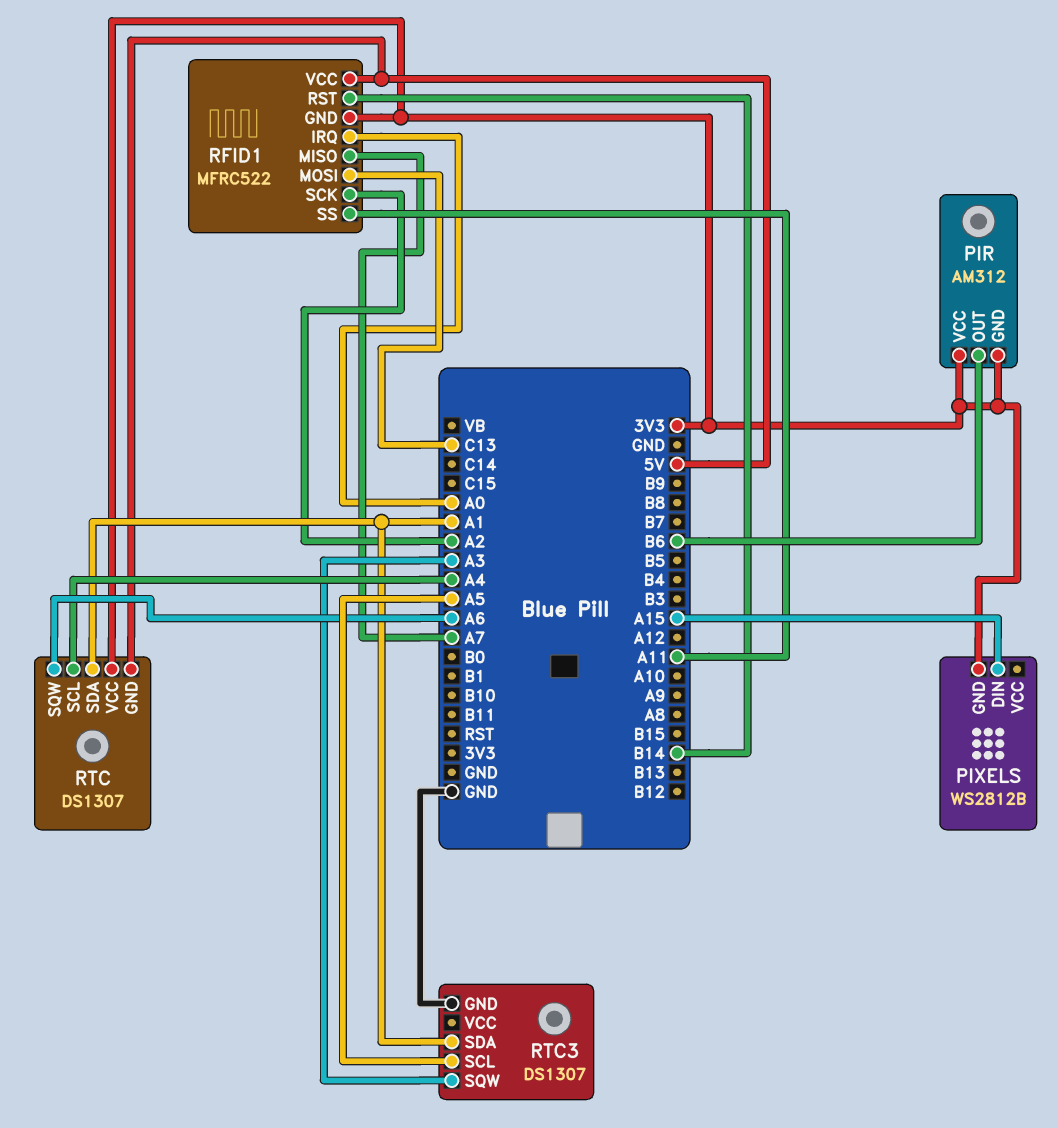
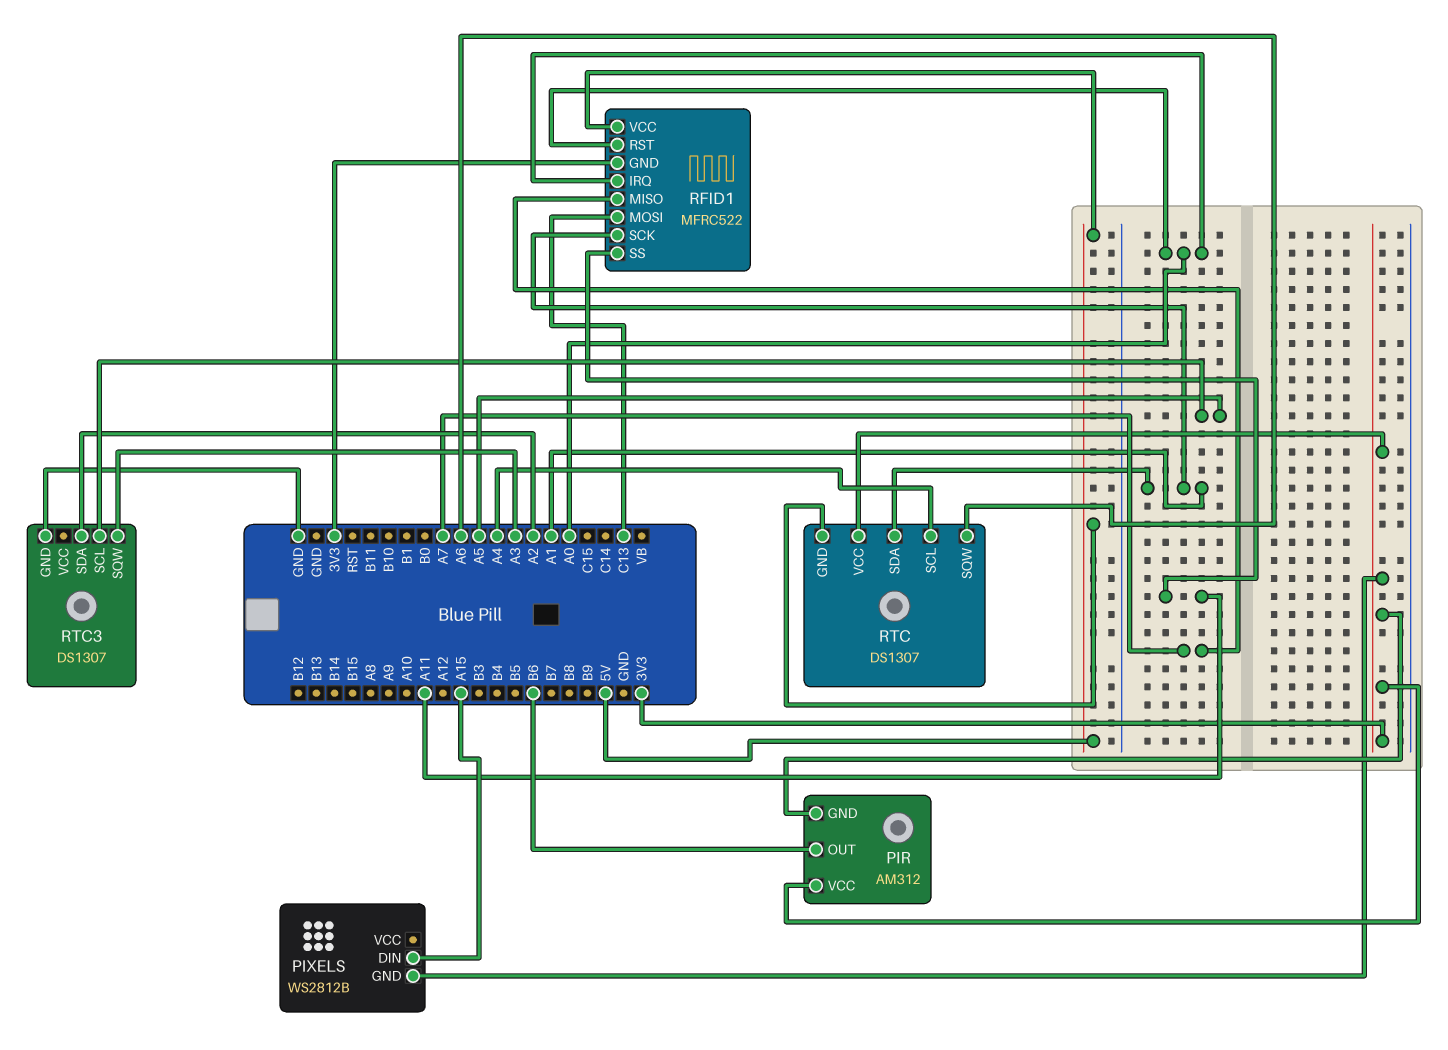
RFID1 pin RST: B14 -> A0
RFID1 pin SCK: A2 -> A1
RTC3 pin SDA: A1 -> A2

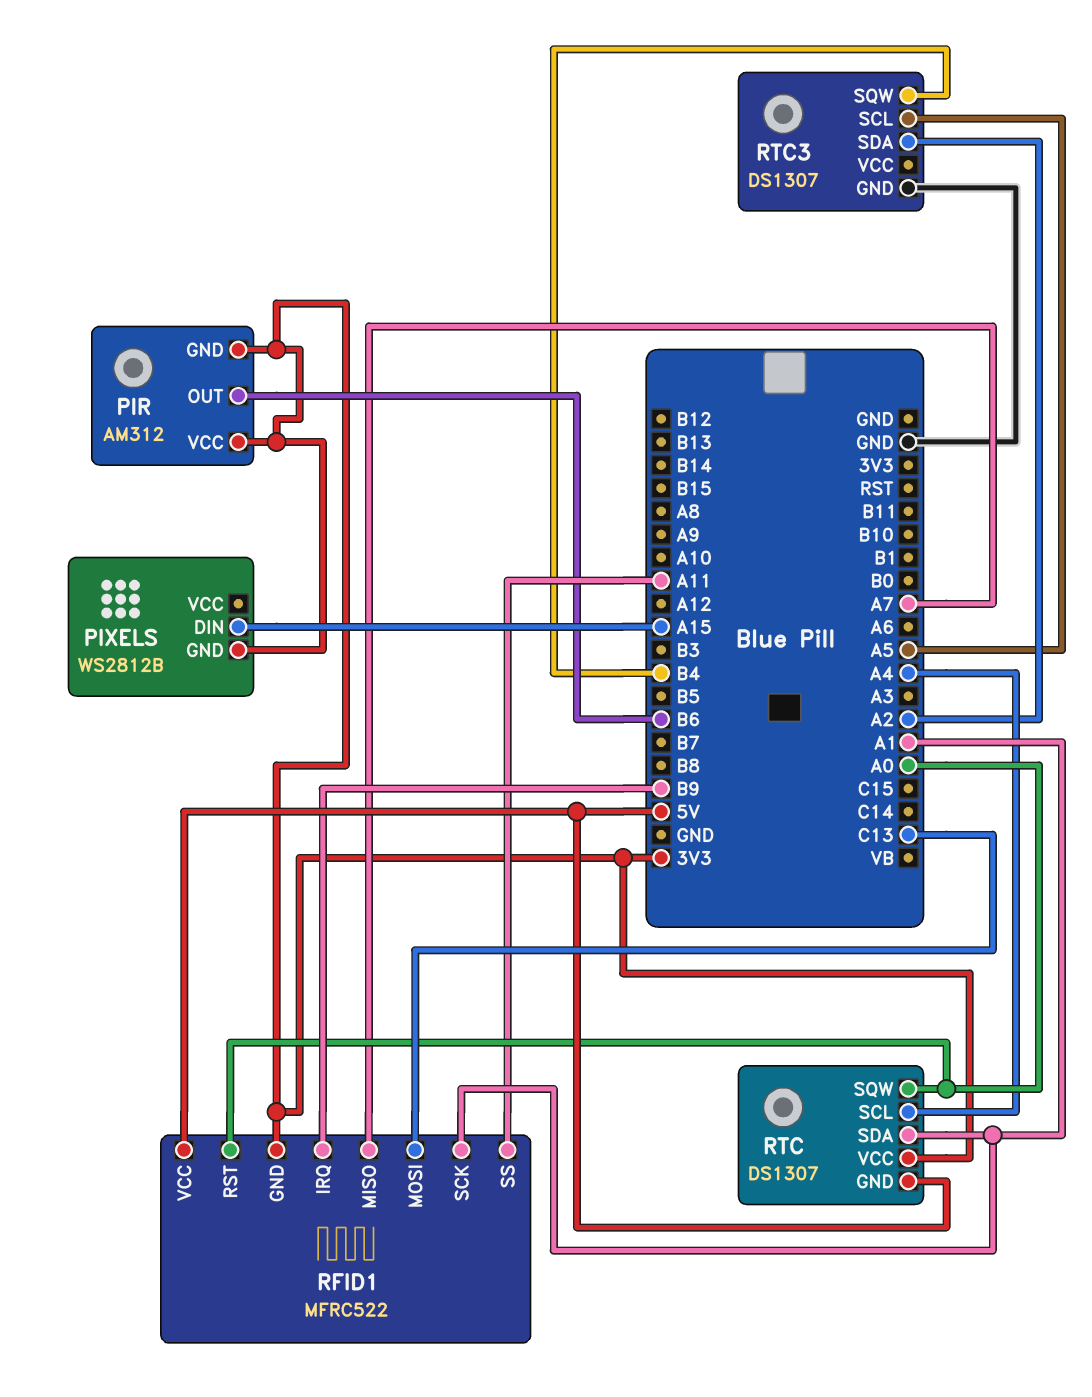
RFID1 pin IRQ: A0 -> B9
RTC pin SQW: A6 -> A0
RTC3 pin SQW: A3 -> B4

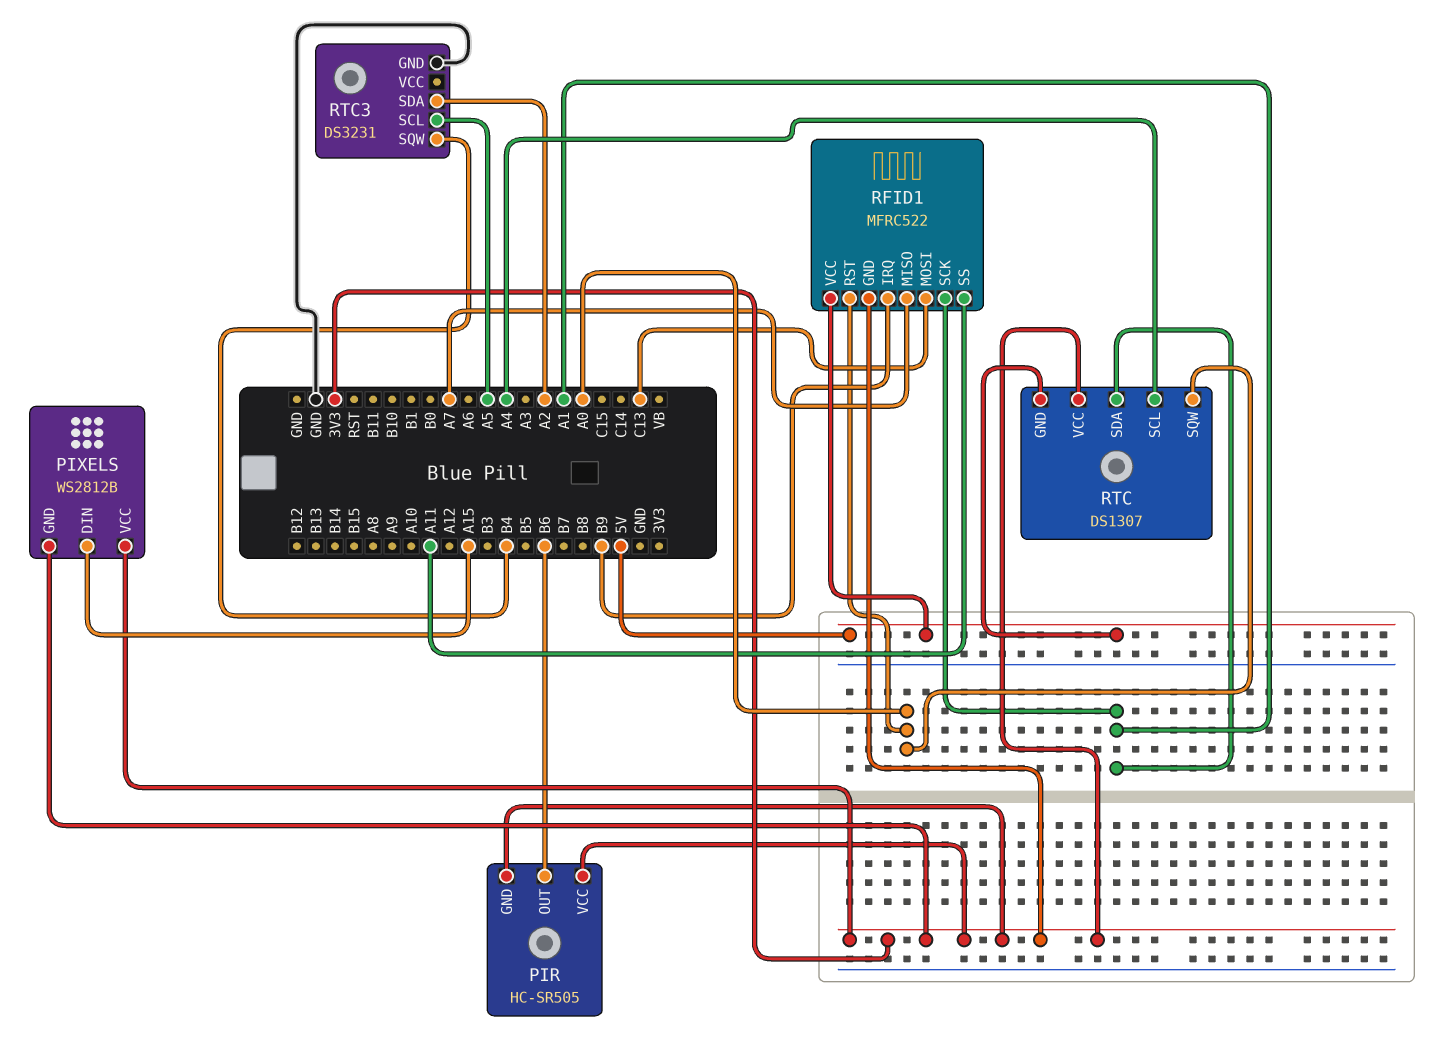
PIR: AM312 -> HC-SR505
PIXELS pin VCC: none -> 3V3
RTC3: DS1307 -> DS3231

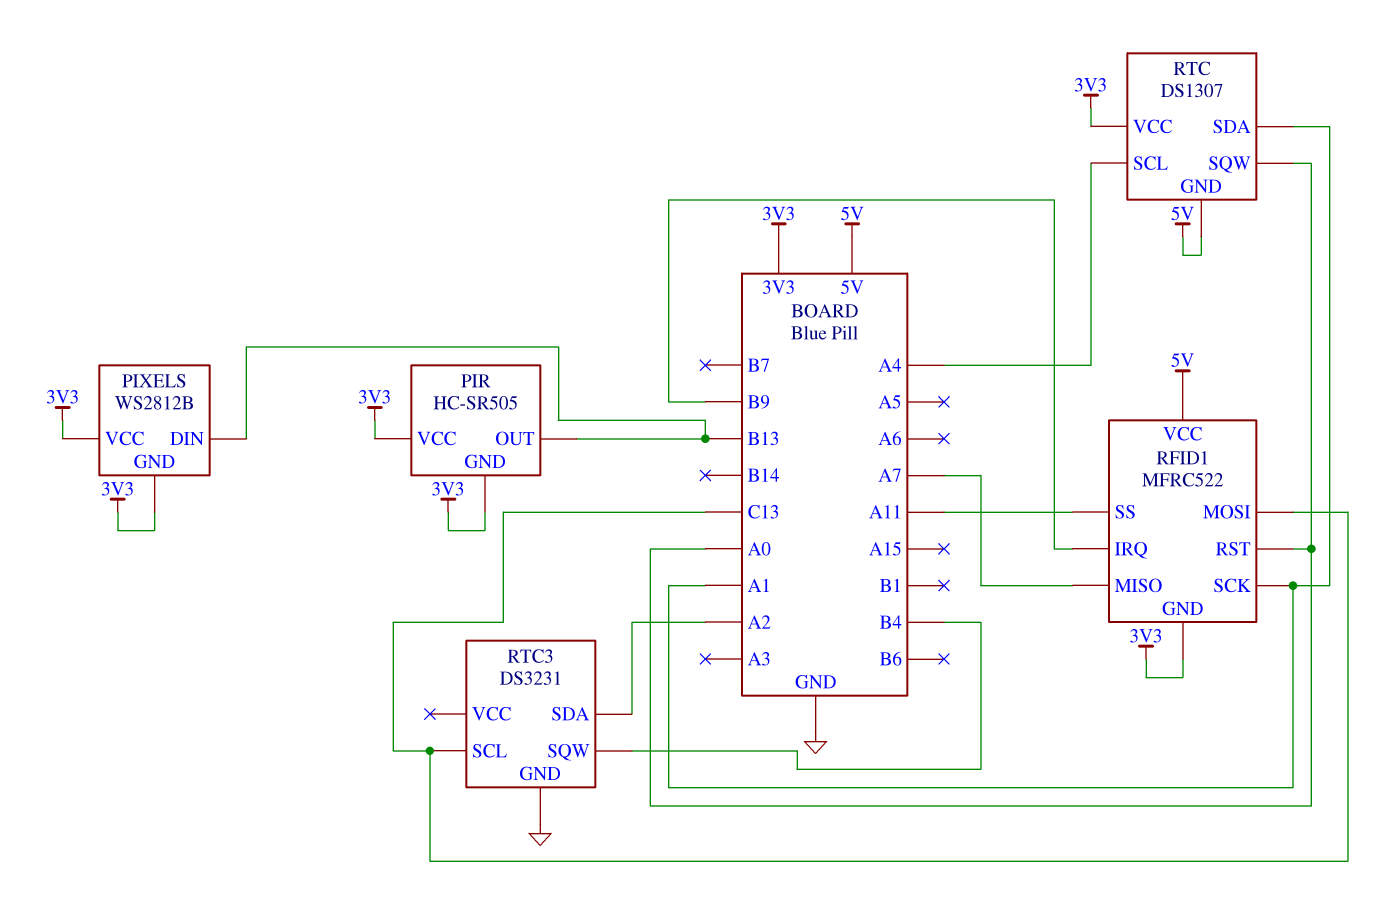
PIR pin OUT: B6 -> B13
PIXELS pin DIN: A15 -> B13
RTC3 pin SCL: A5 -> C13

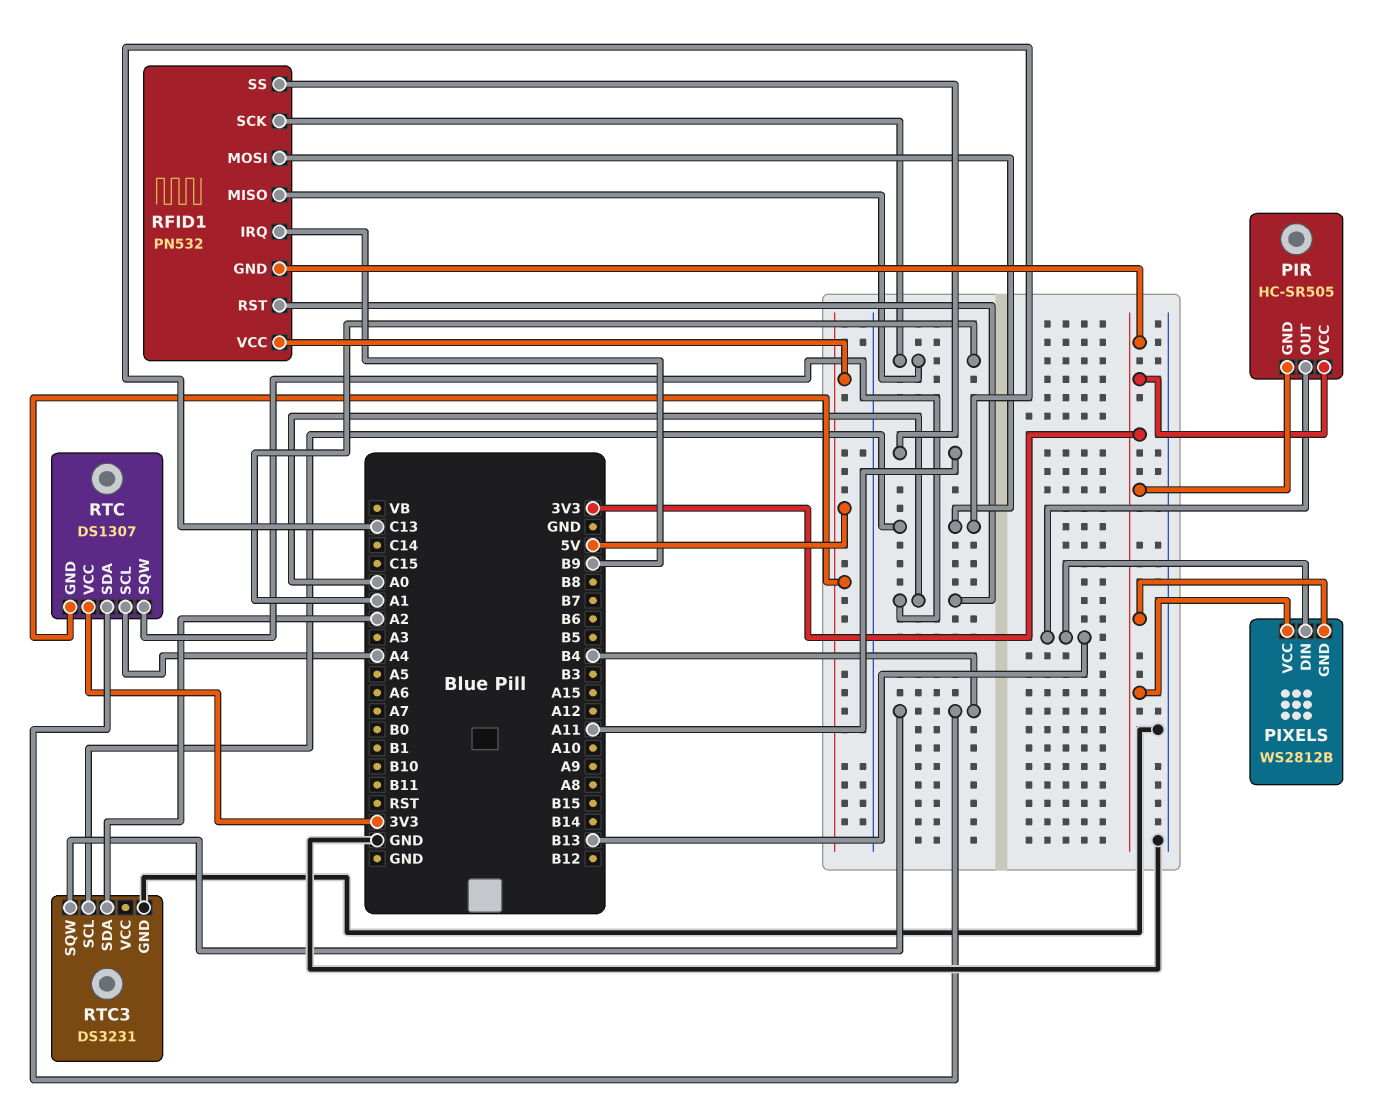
RFID1: MFRC522 -> PN532
RFID1 pin MISO: A7 -> A1
RTC pin SDA: A1 -> B4

